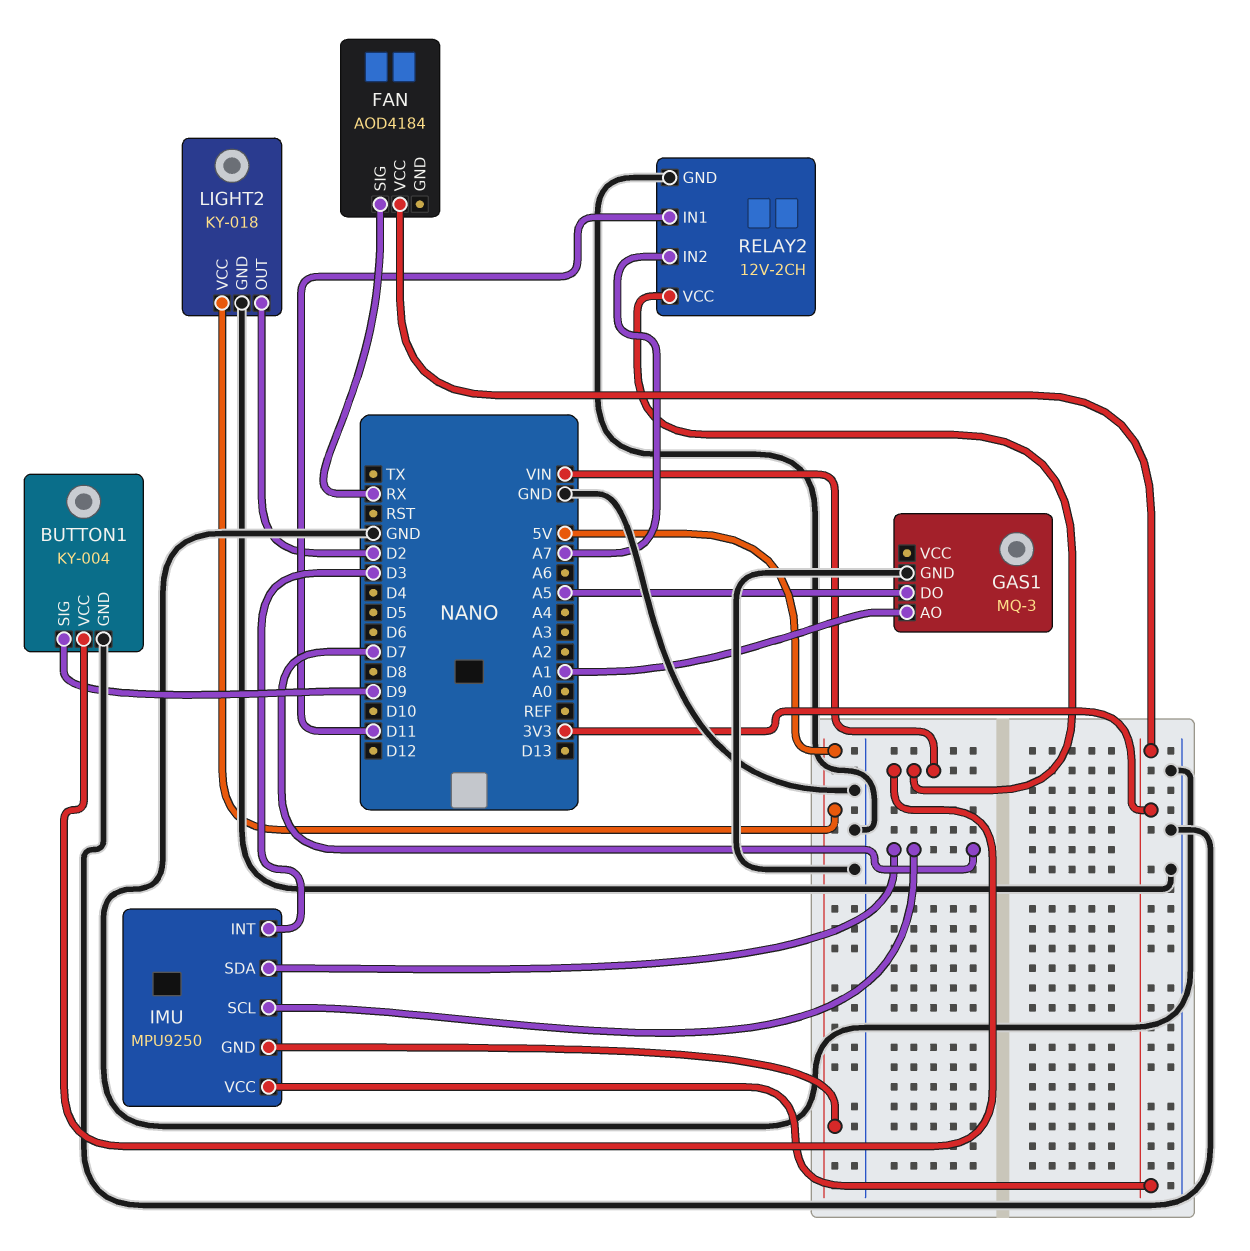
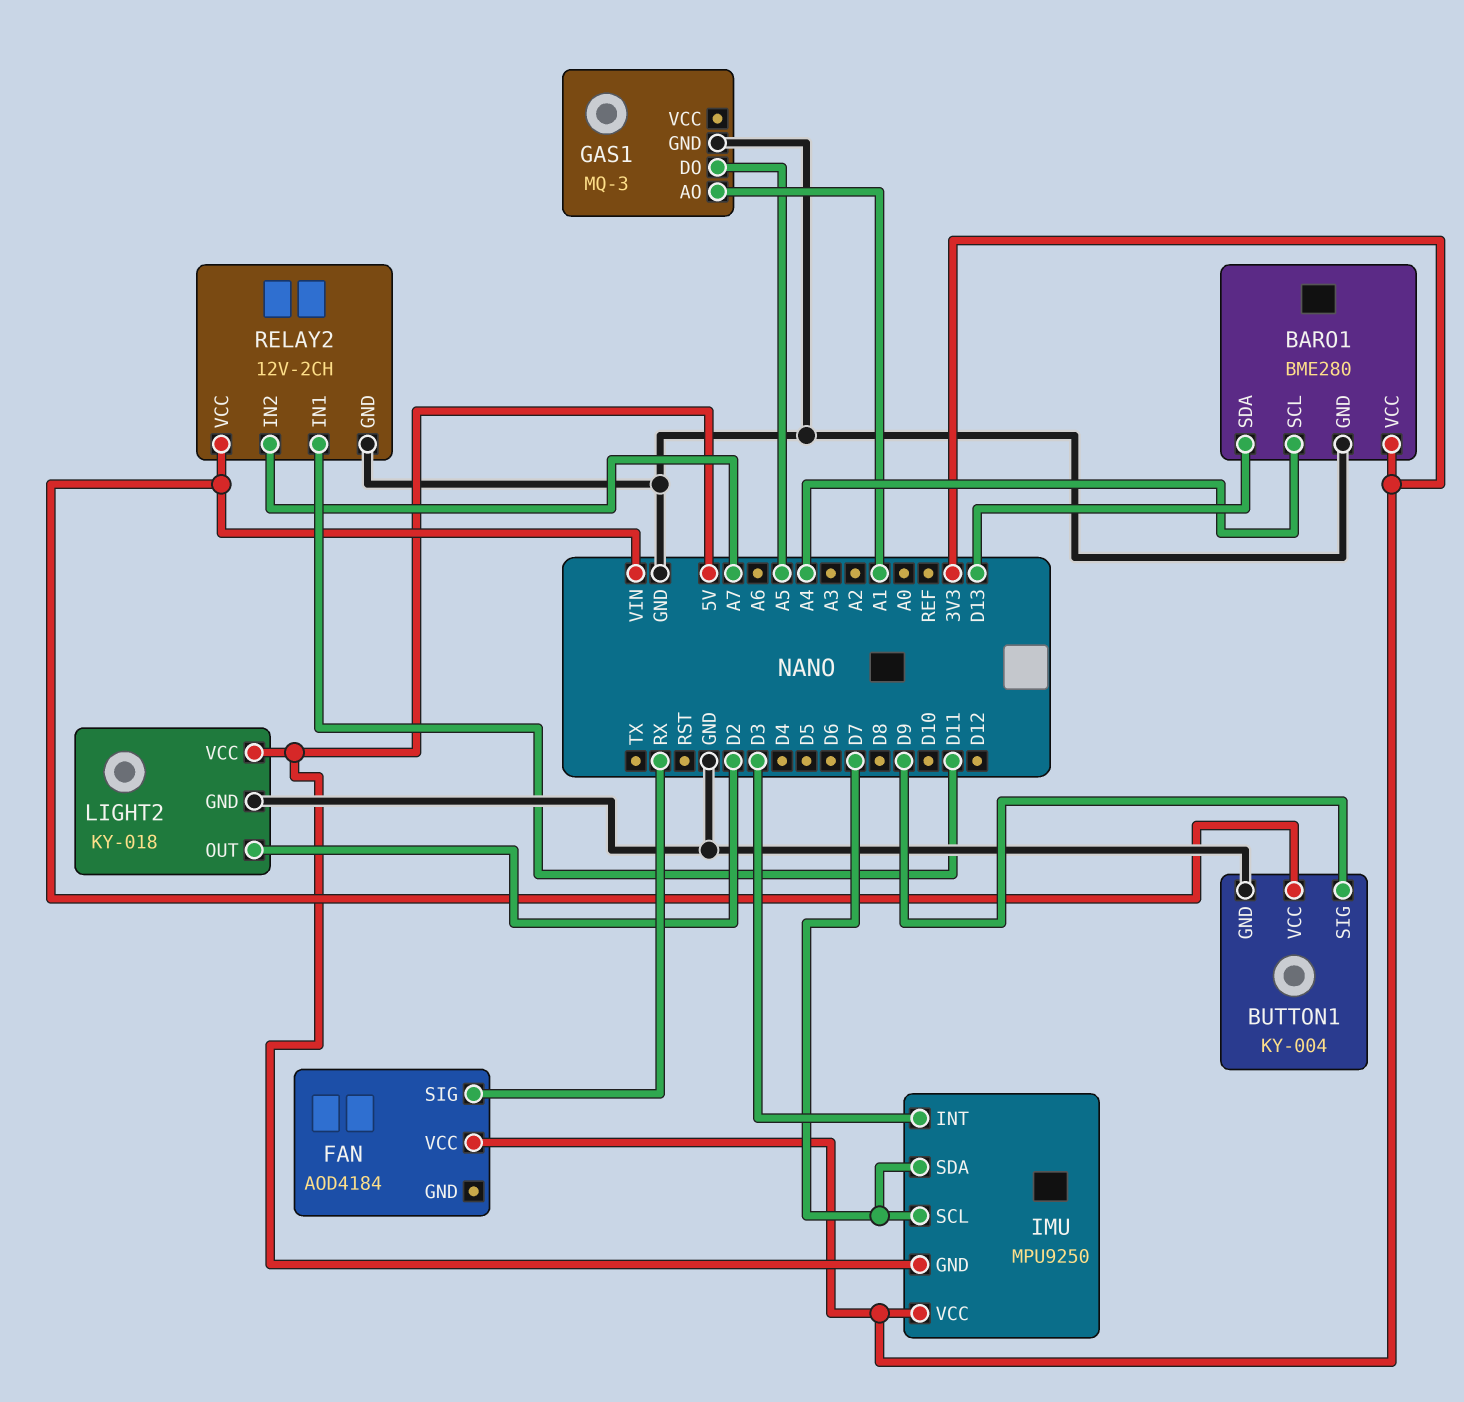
BARO1: none -> BME280
BARO1 pin GND: none -> GND
BARO1 pin SCL: none -> A4
BARO1 pin SDA: none -> D13
BARO1 pin VCC: none -> 3V3

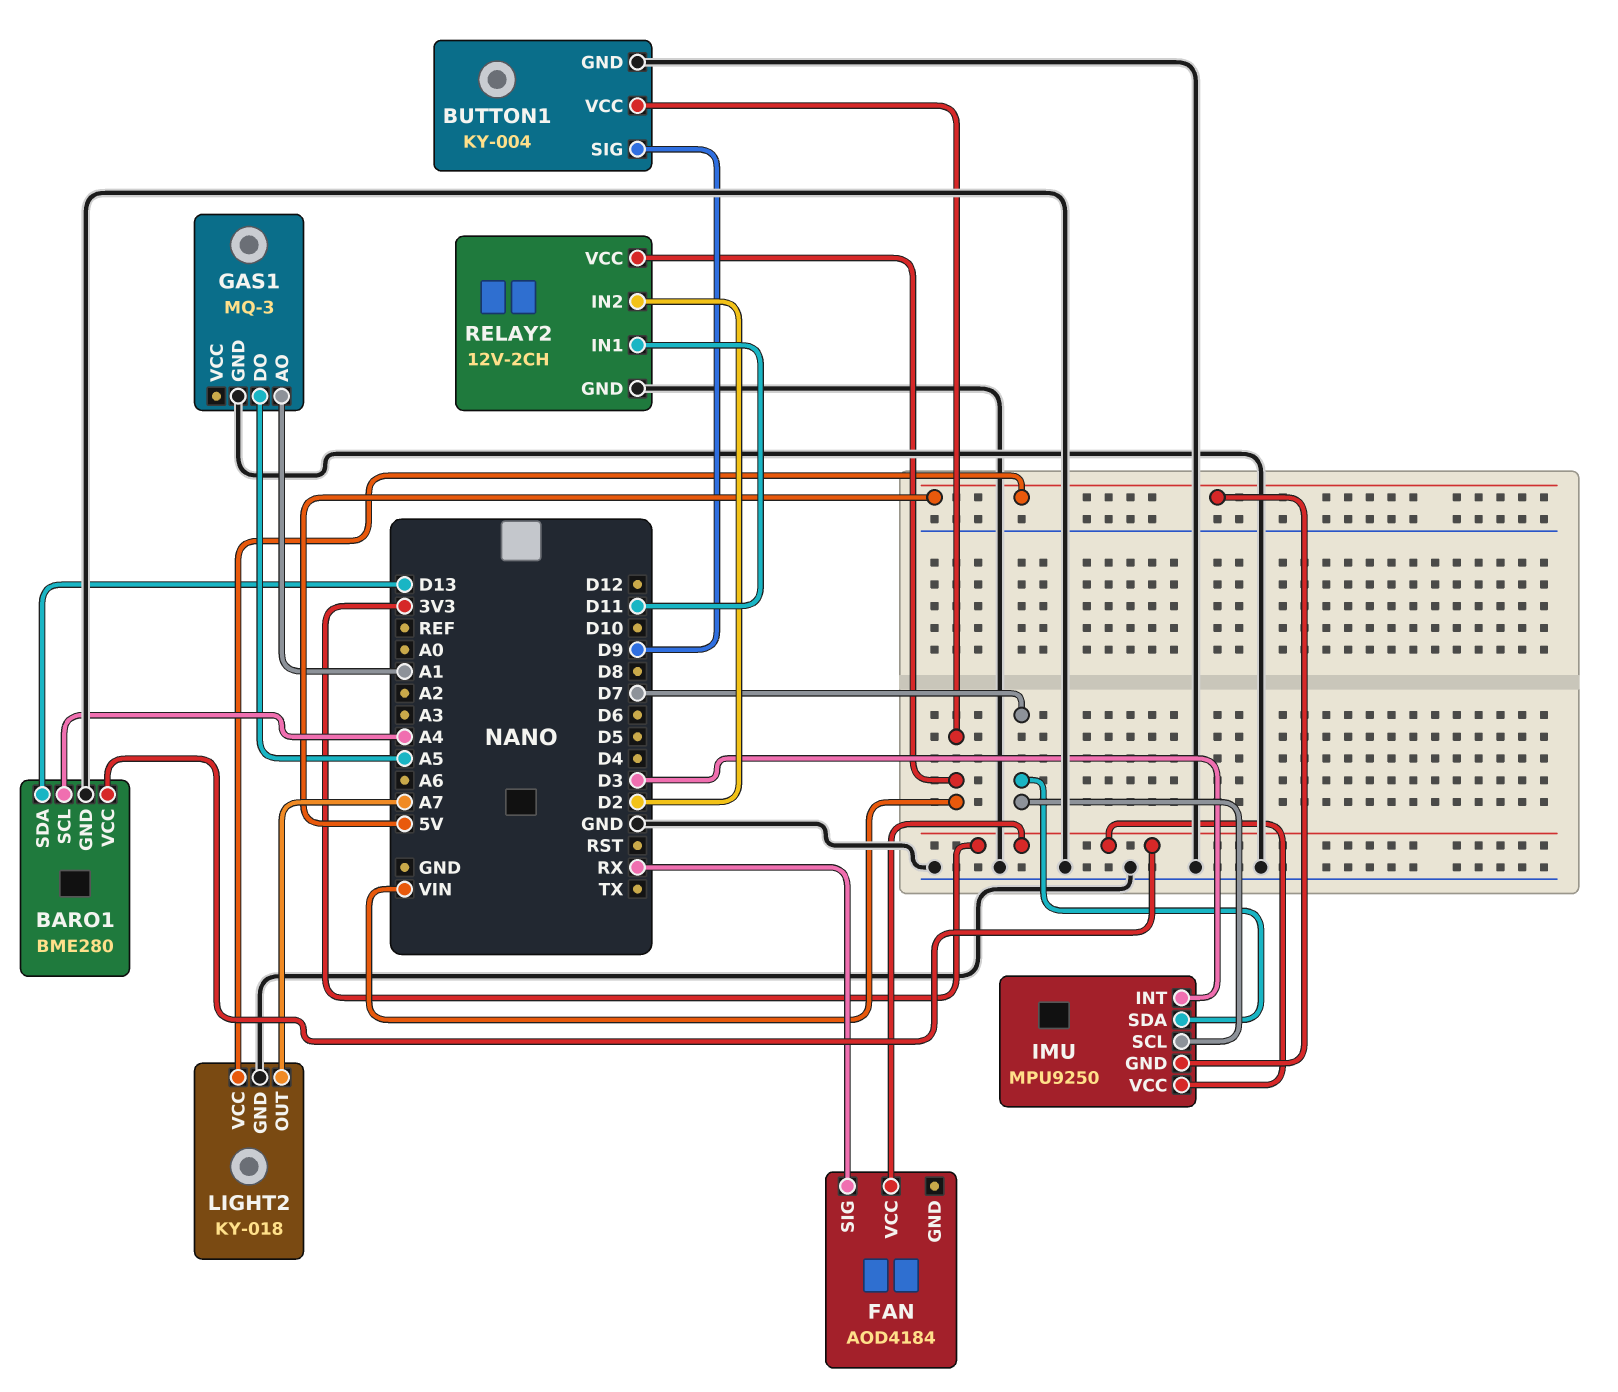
LIGHT2 pin OUT: D2 -> A7
RELAY2 pin IN2: A7 -> D2

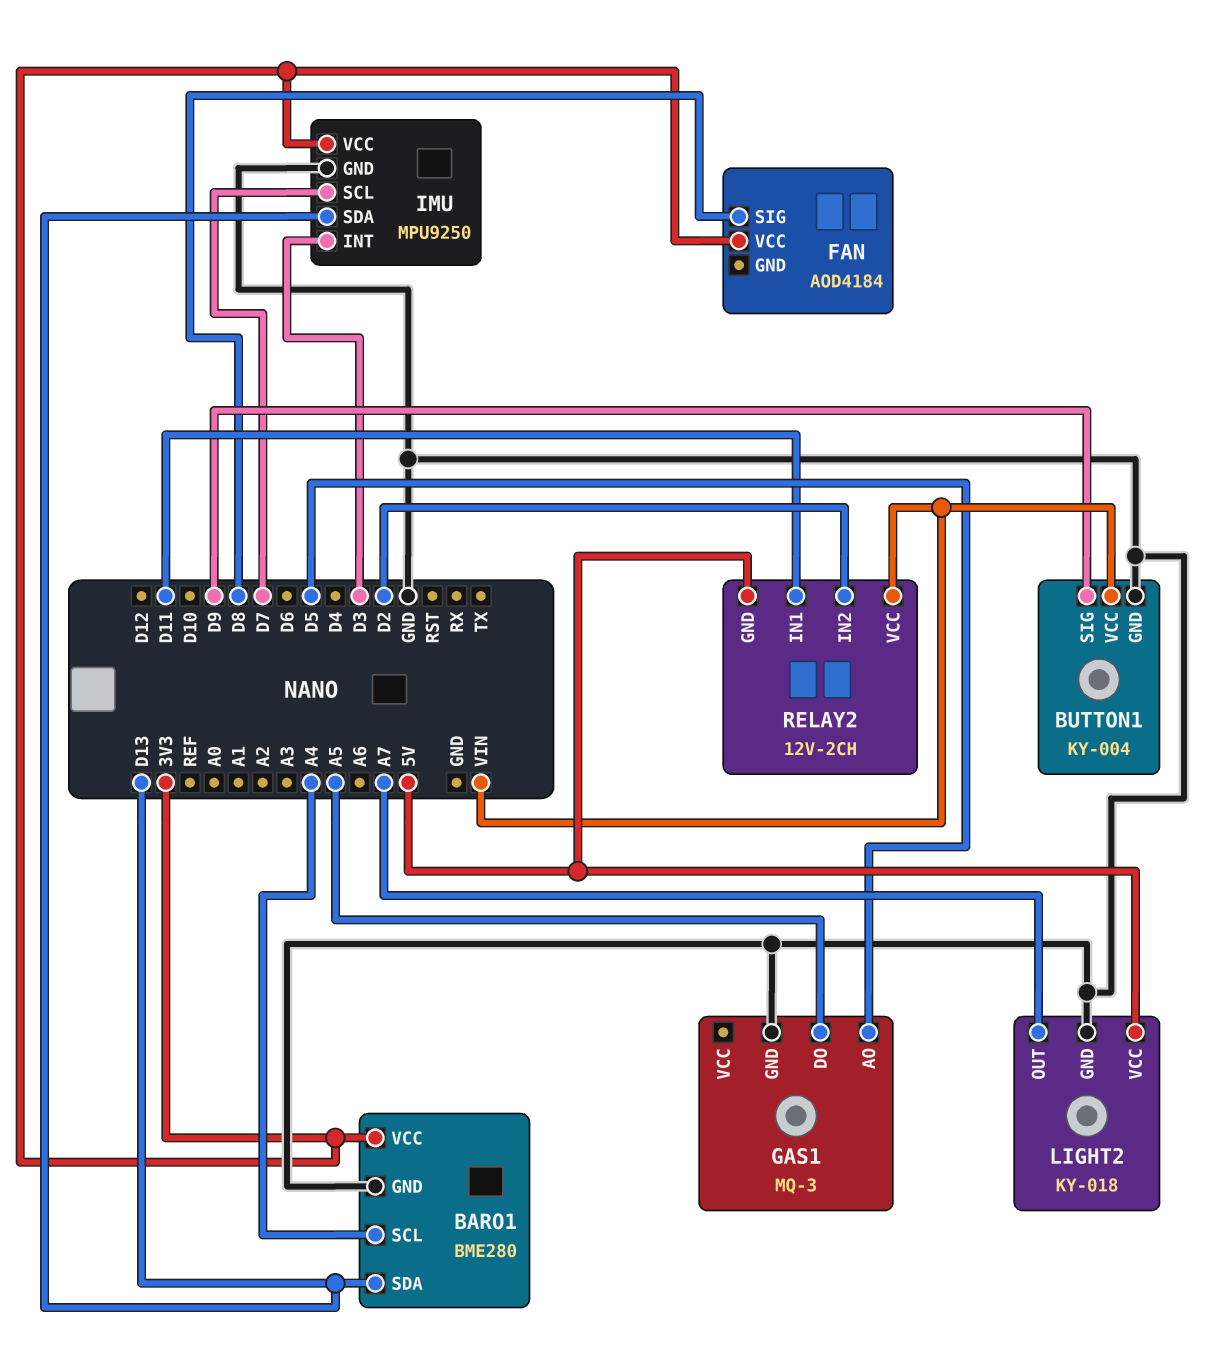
FAN pin SIG: RX -> D8
GAS1 pin AO: A1 -> D5
IMU pin GND: 5V -> GND
IMU pin SDA: D7 -> D13
RELAY2 pin GND: GND -> 5V

